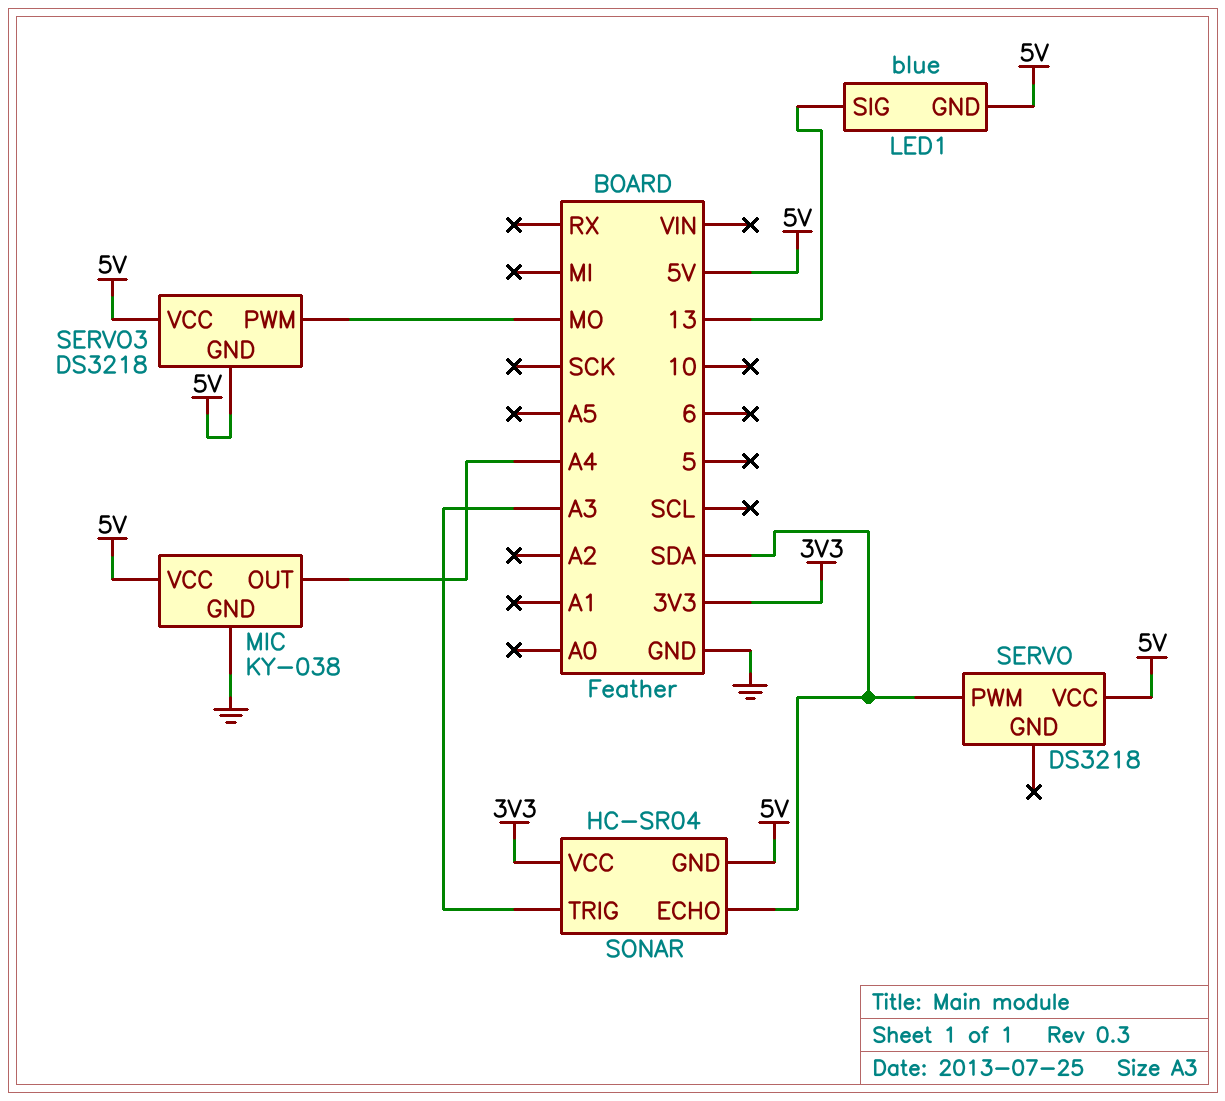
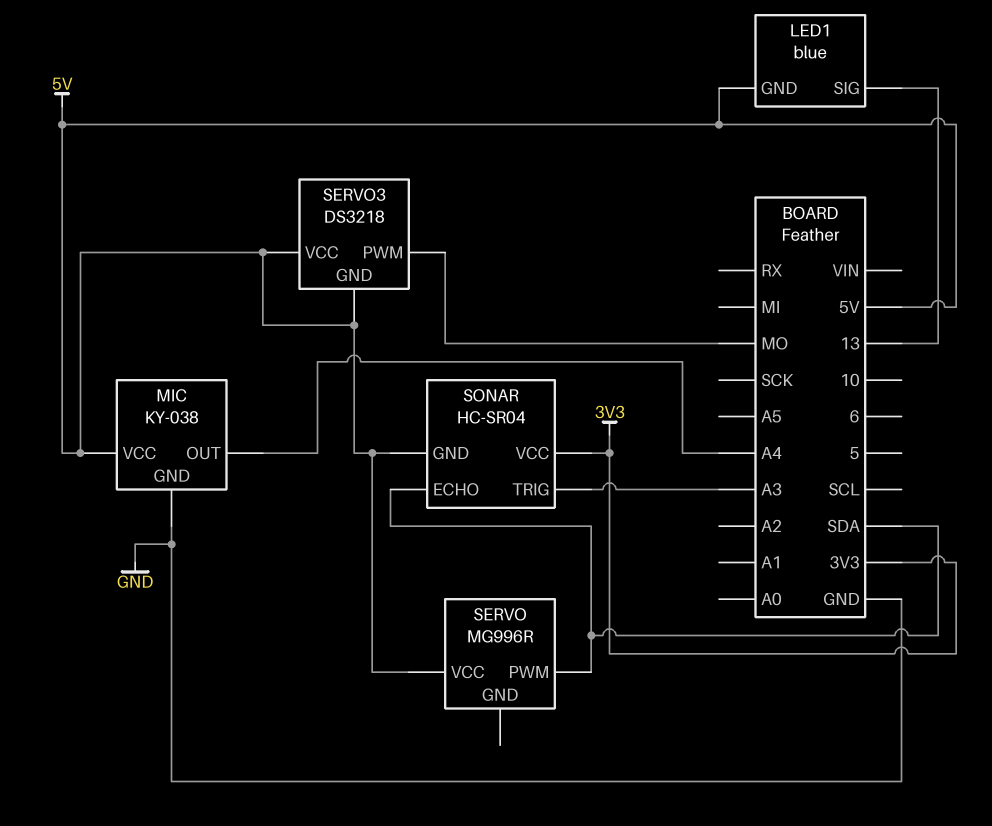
SERVO: DS3218 -> MG996R

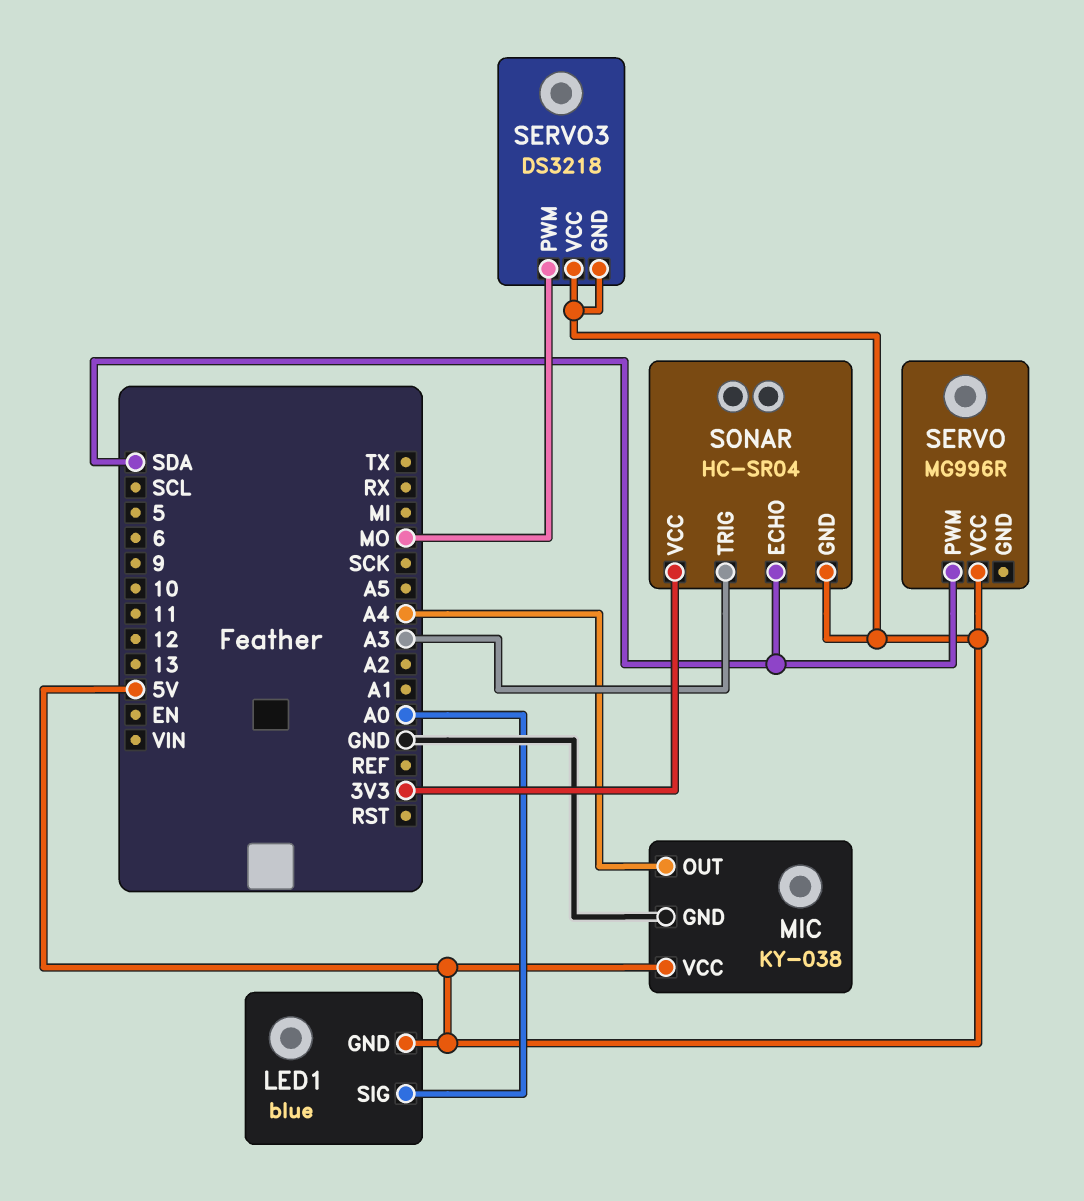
LED1 pin SIG: 13 -> A0

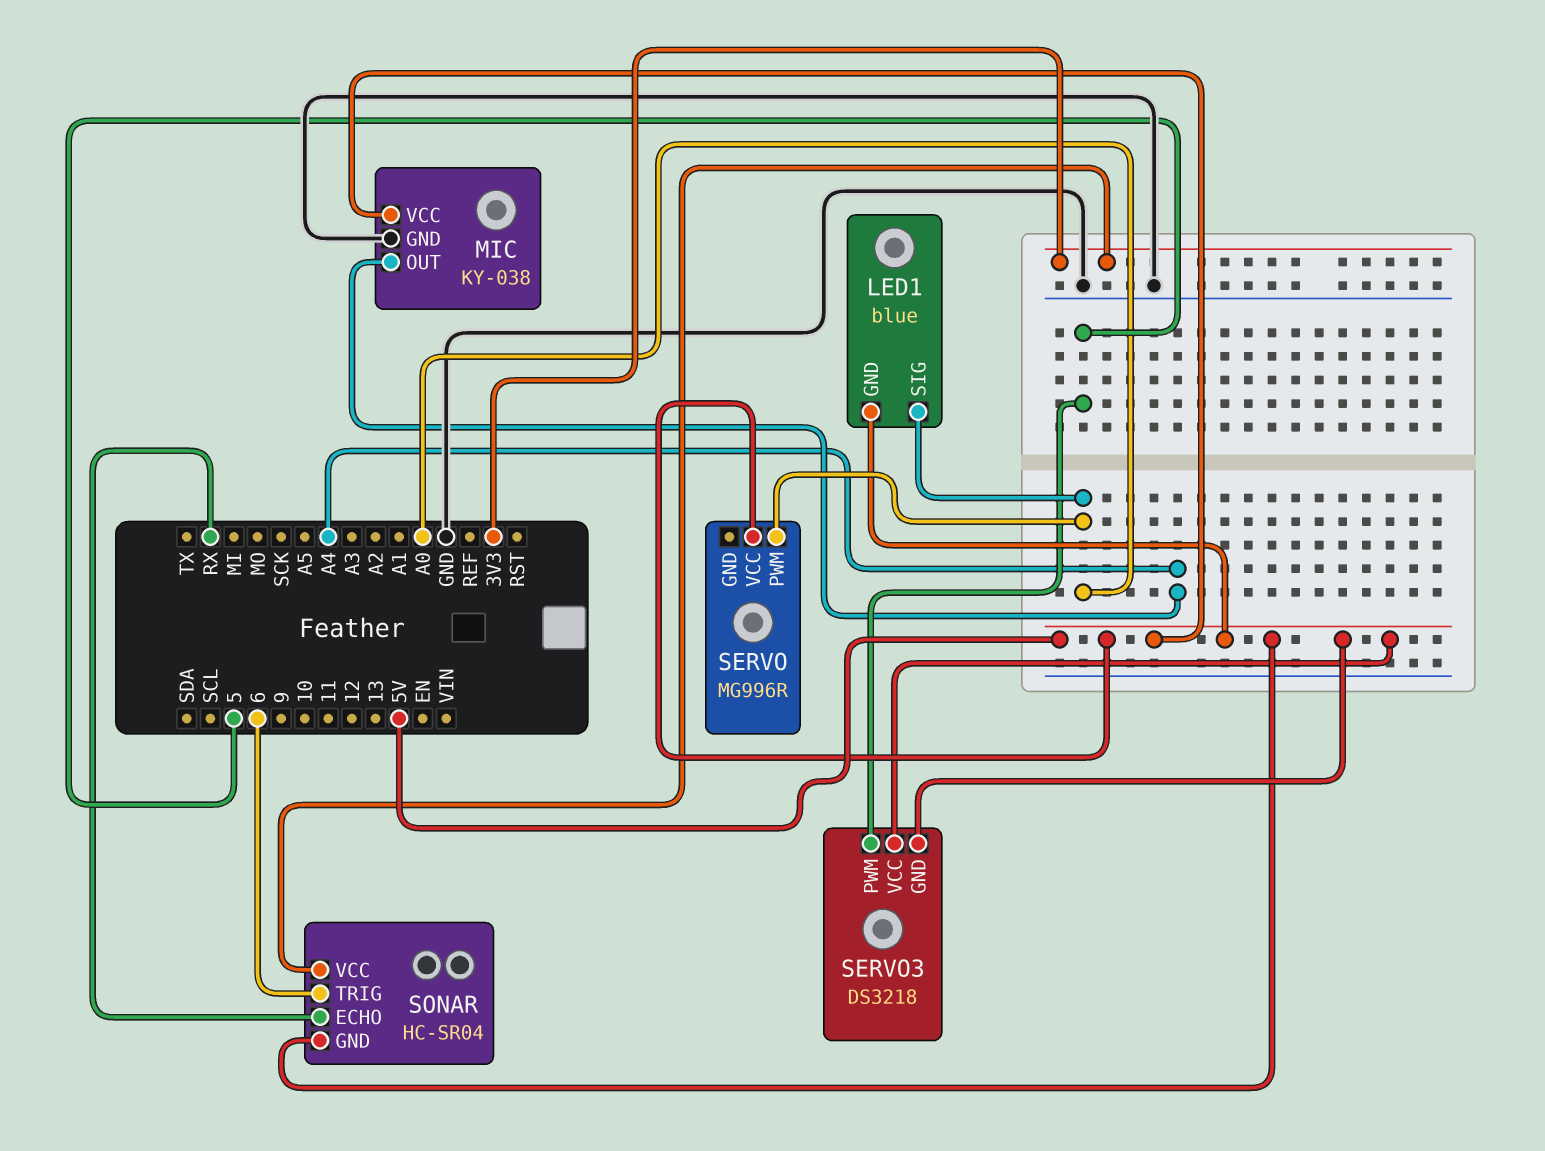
SERVO pin PWM: SDA -> A0
SERVO3 pin PWM: MO -> 5
SONAR pin ECHO: SDA -> RX
SONAR pin TRIG: A3 -> 6

